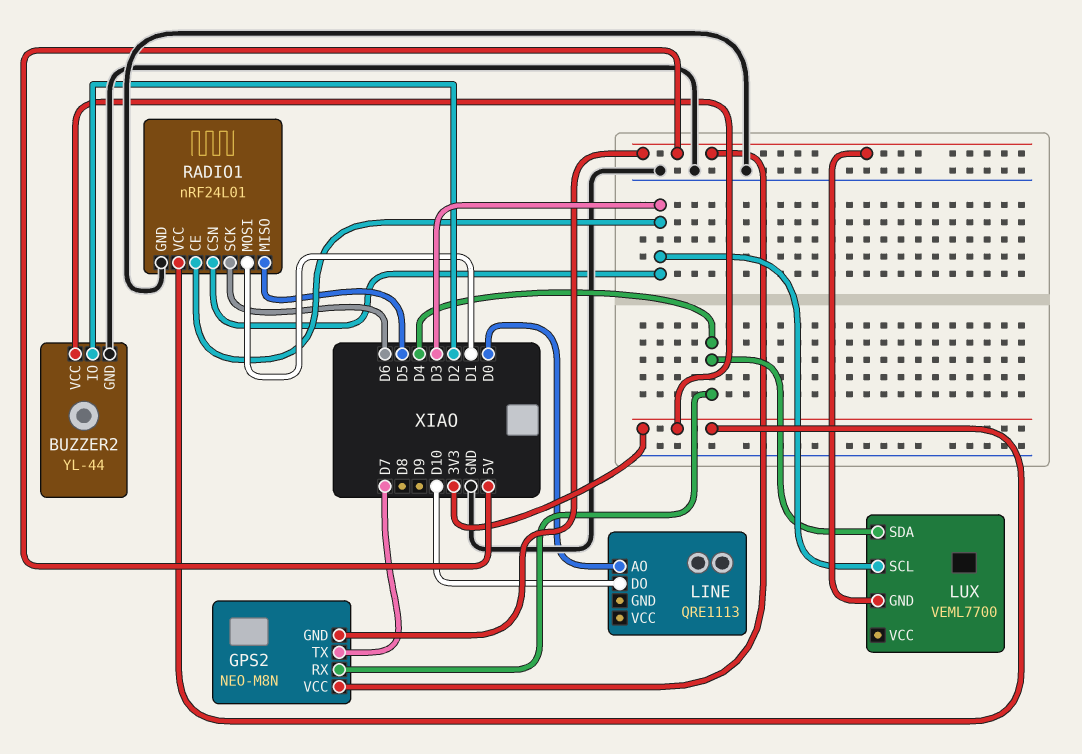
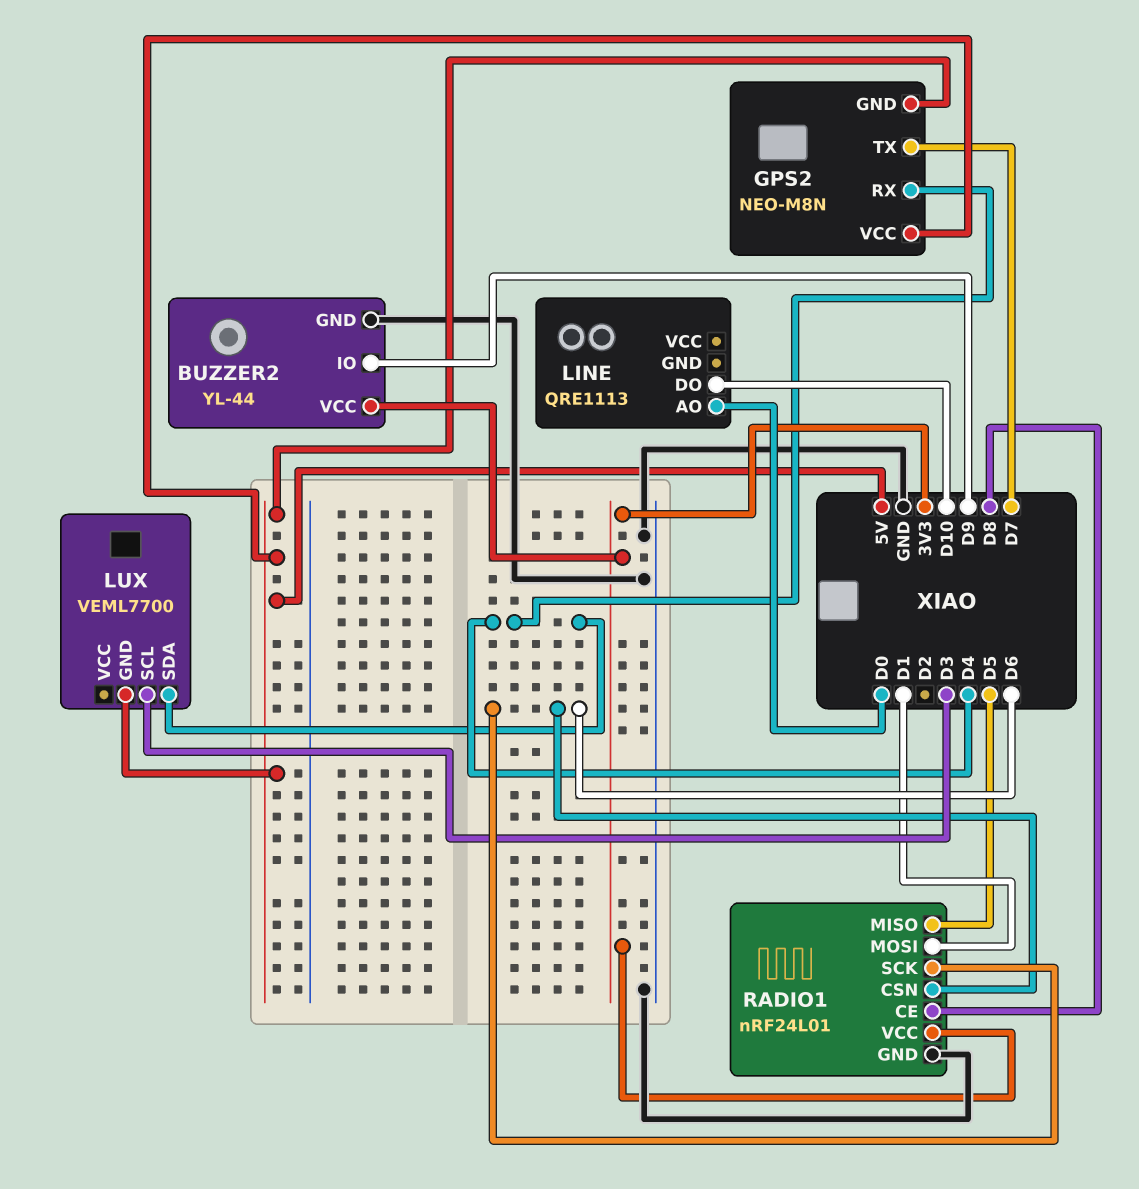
BUZZER2 pin IO: D2 -> D9
RADIO1 pin CE: D3 -> D8
RADIO1 pin CSN: D3 -> D6

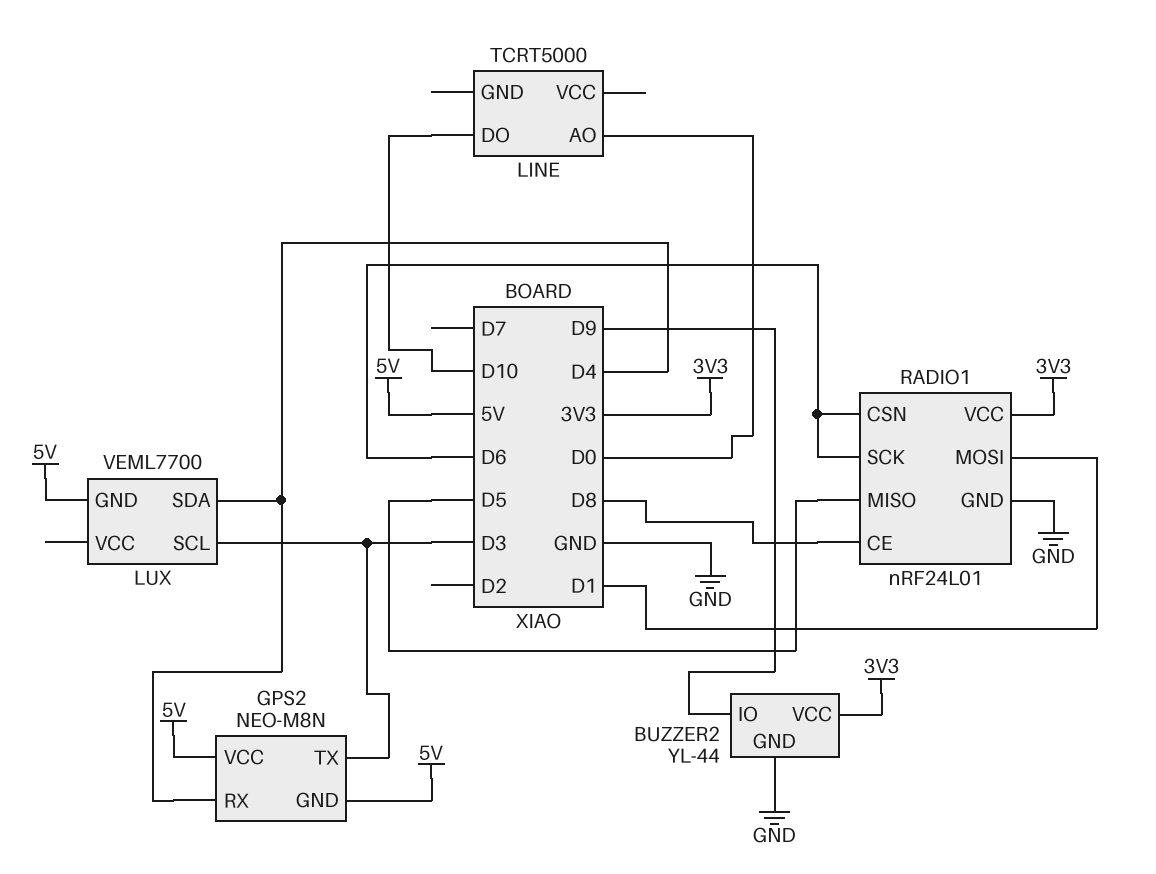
GPS2 pin TX: D7 -> D3
LINE: QRE1113 -> TCRT5000

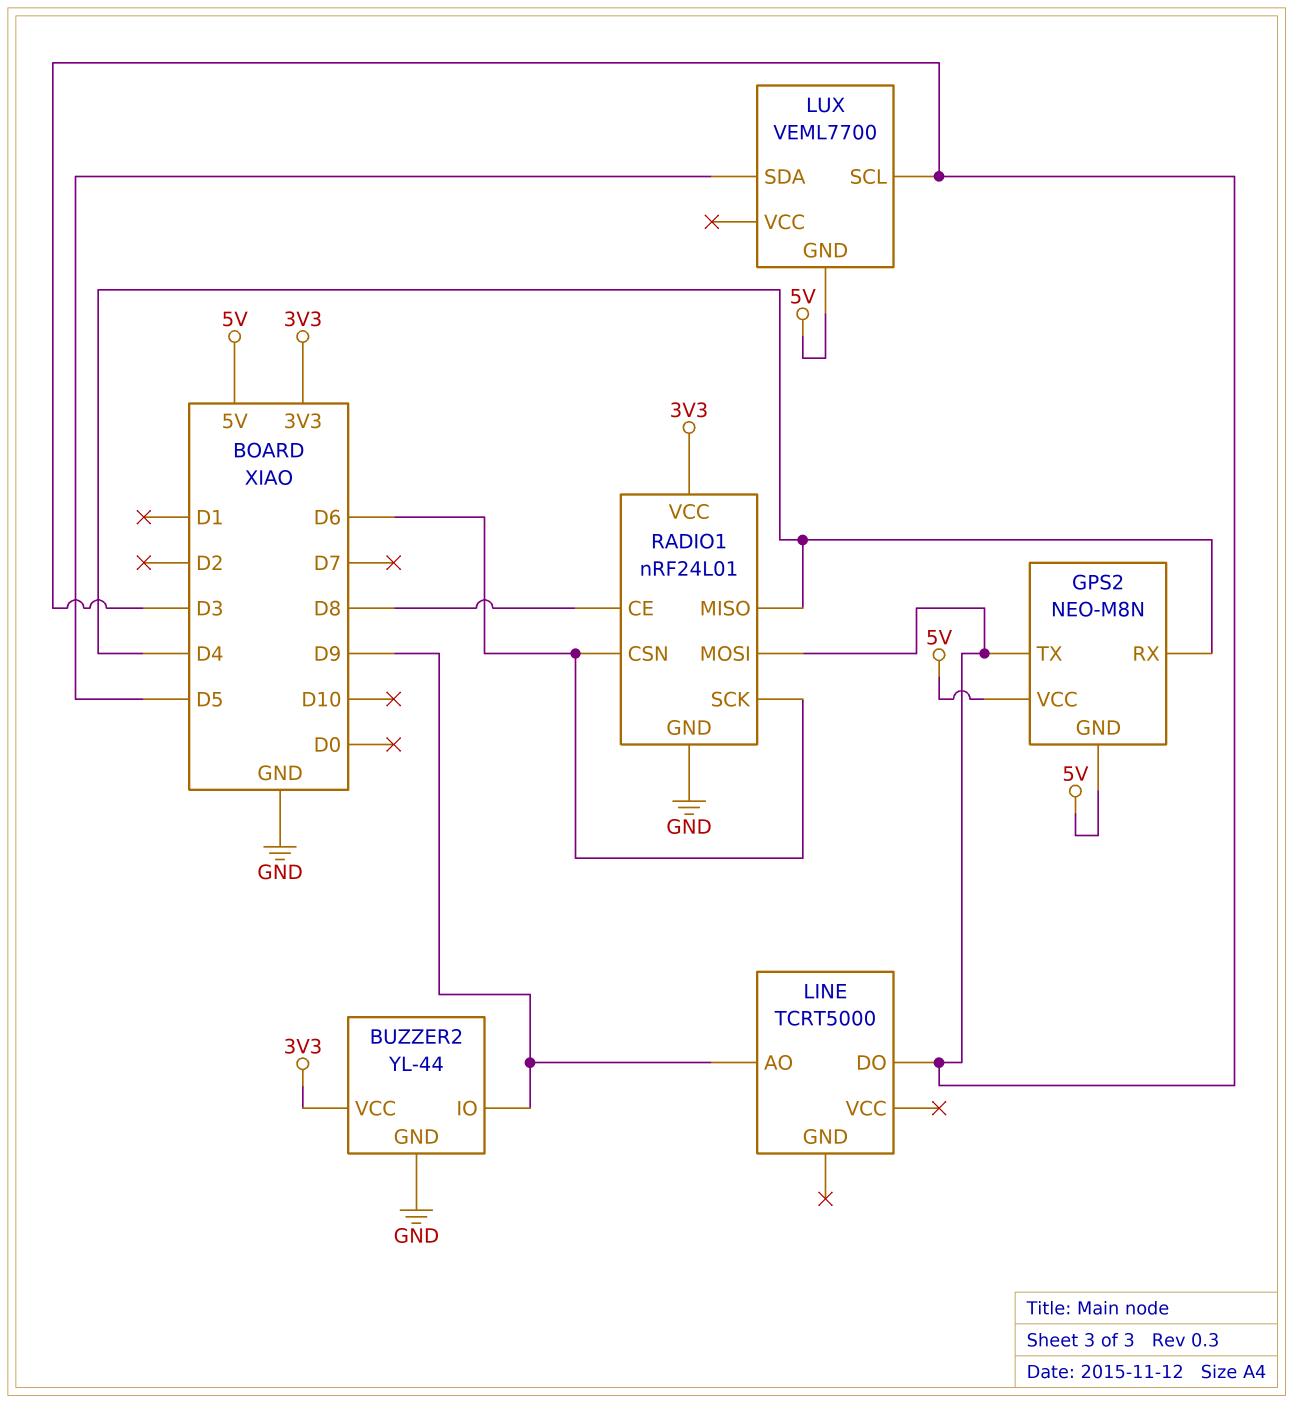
LINE pin AO: D0 -> D9
LINE pin DO: D10 -> D3
LUX pin SDA: D4 -> D5
RADIO1 pin MISO: D5 -> D4
RADIO1 pin MOSI: D1 -> D3

